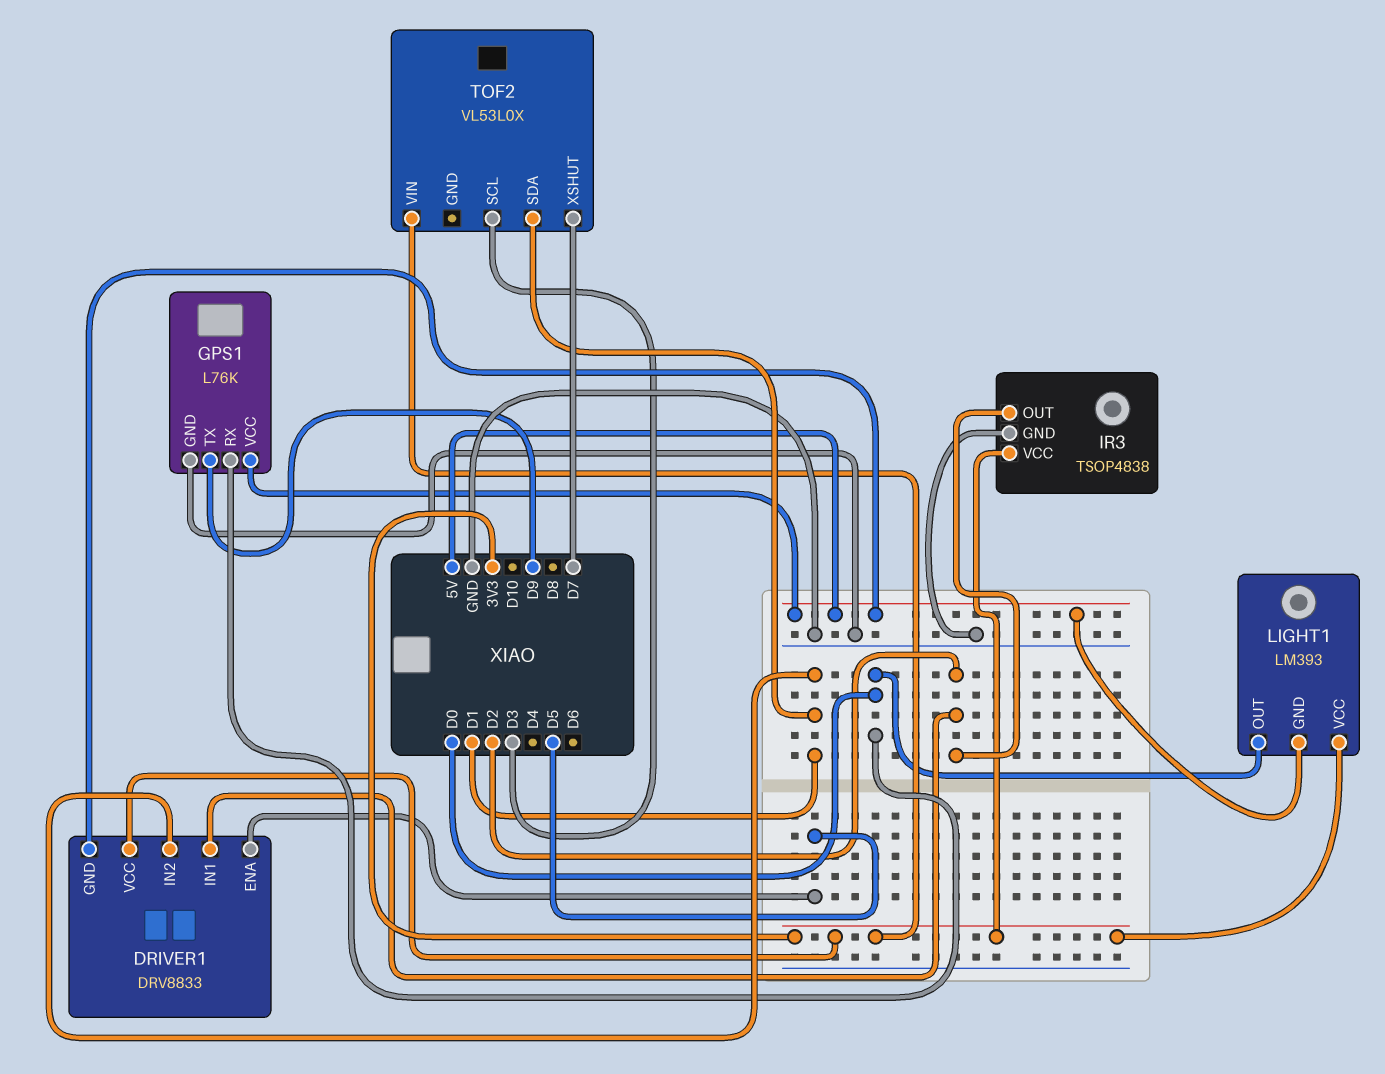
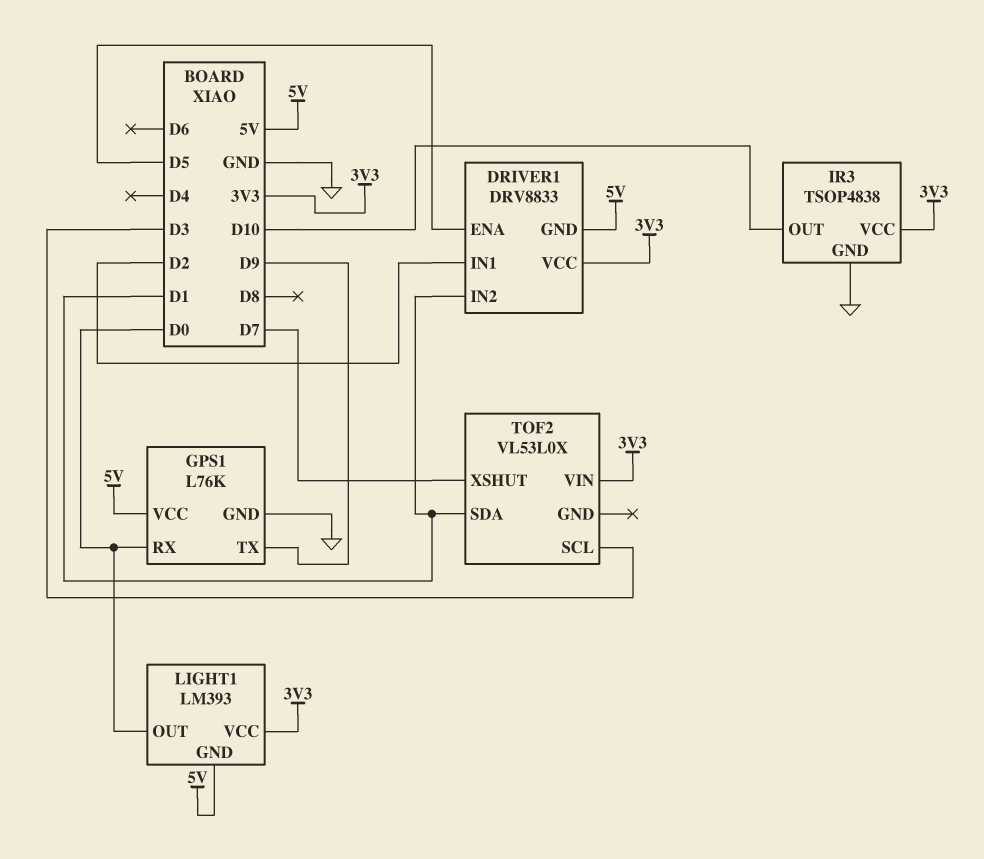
IR3 pin OUT: D2 -> D10

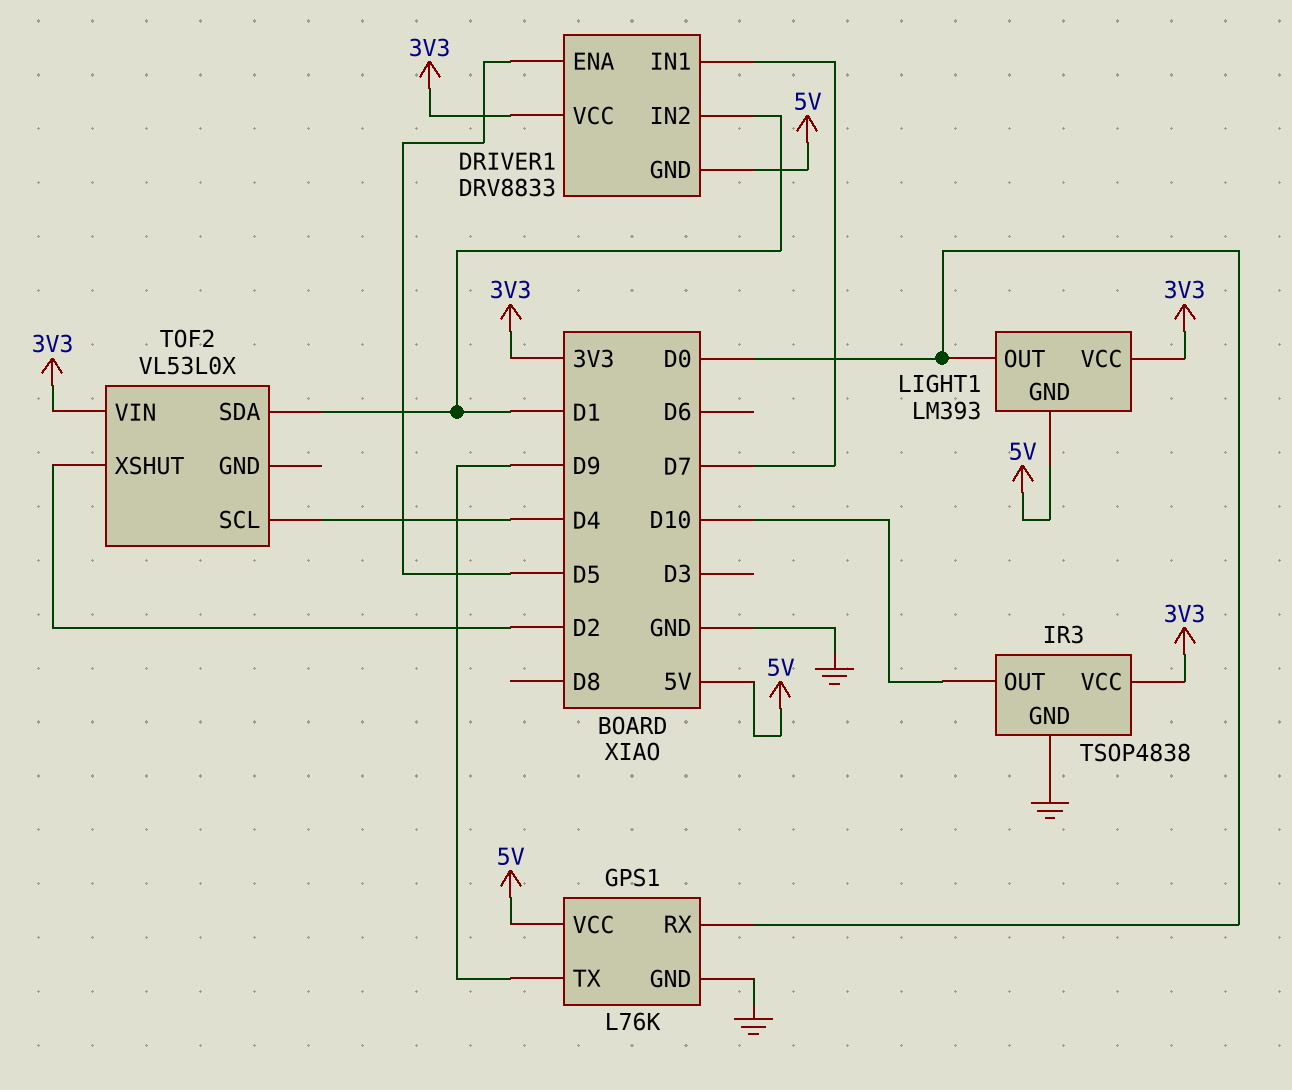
DRIVER1 pin IN1: D2 -> D7
TOF2 pin SCL: D3 -> D4
TOF2 pin XSHUT: D7 -> D2

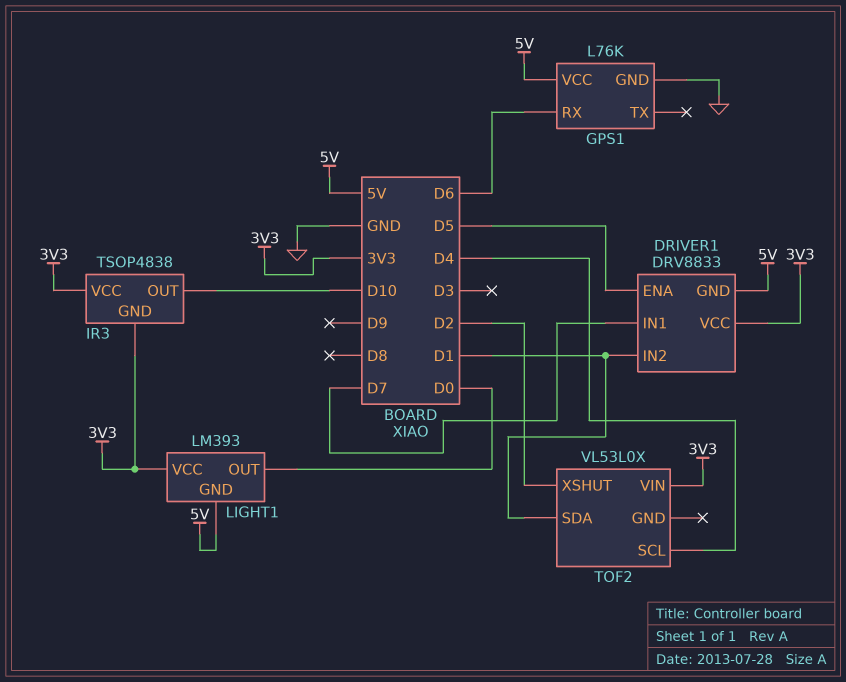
GPS1 pin RX: D0 -> D6
GPS1 pin TX: D9 -> none
IR3 pin GND: GND -> 3V3

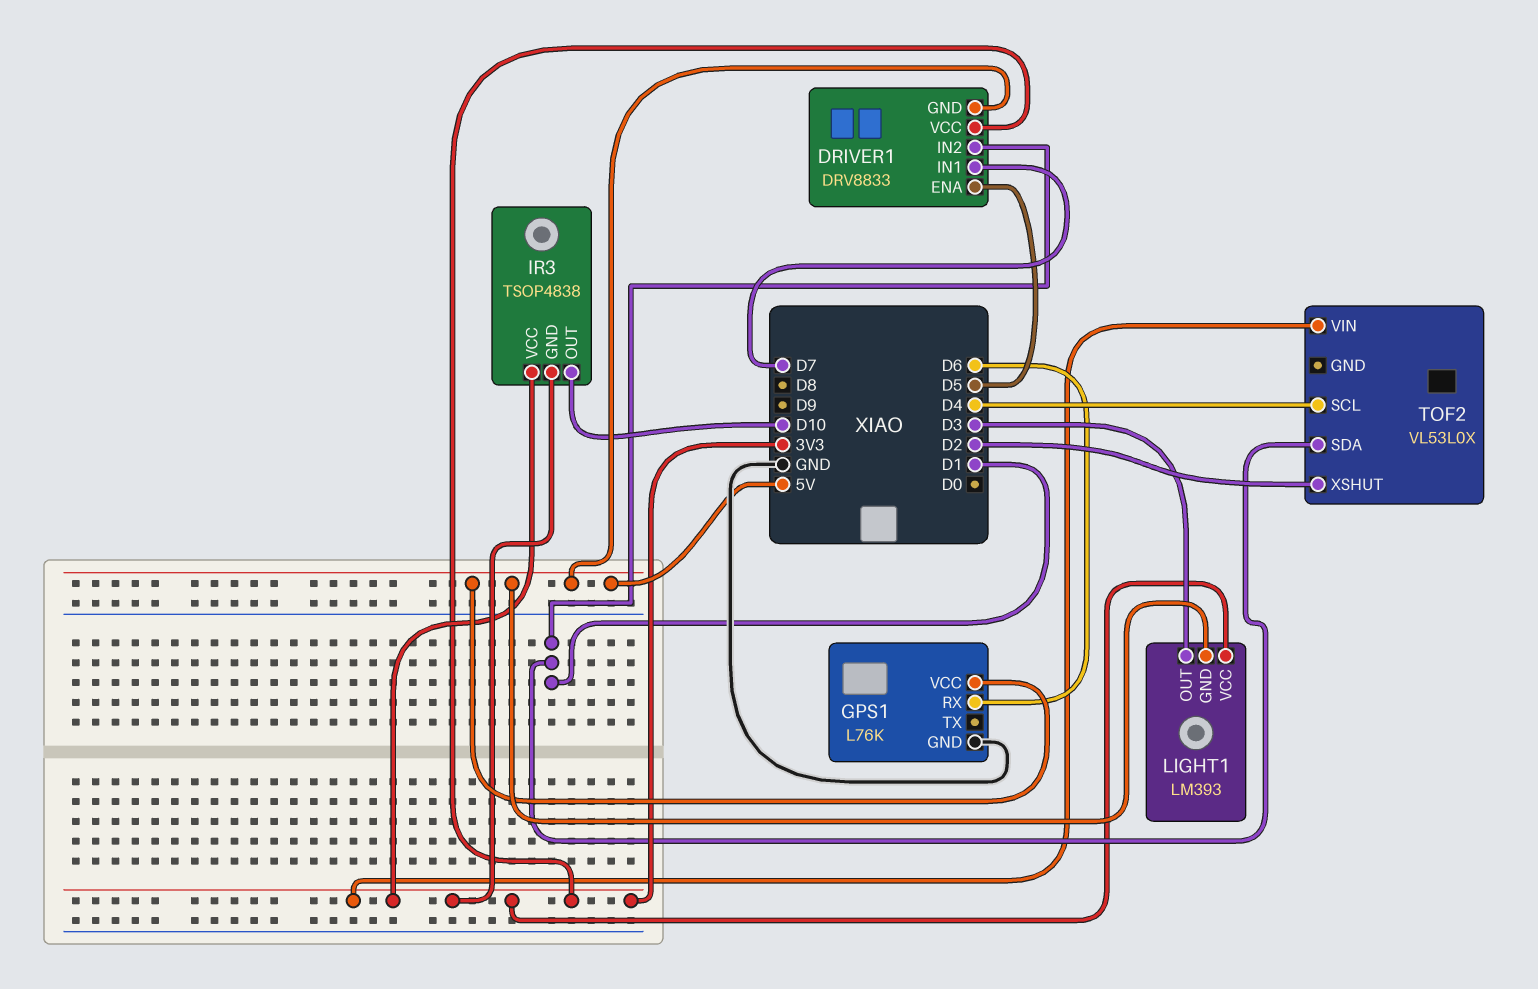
LIGHT1 pin OUT: D0 -> D3

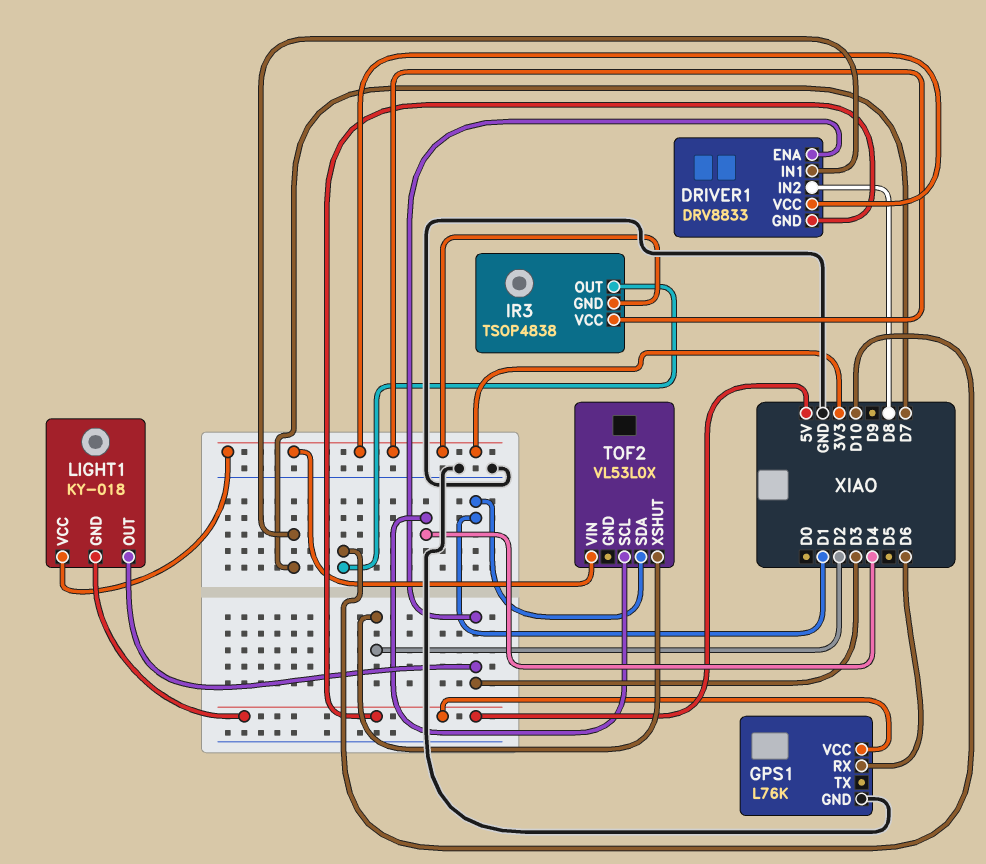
DRIVER1 pin ENA: D5 -> D3
DRIVER1 pin IN2: D1 -> D8
LIGHT1: LM393 -> KY-018

